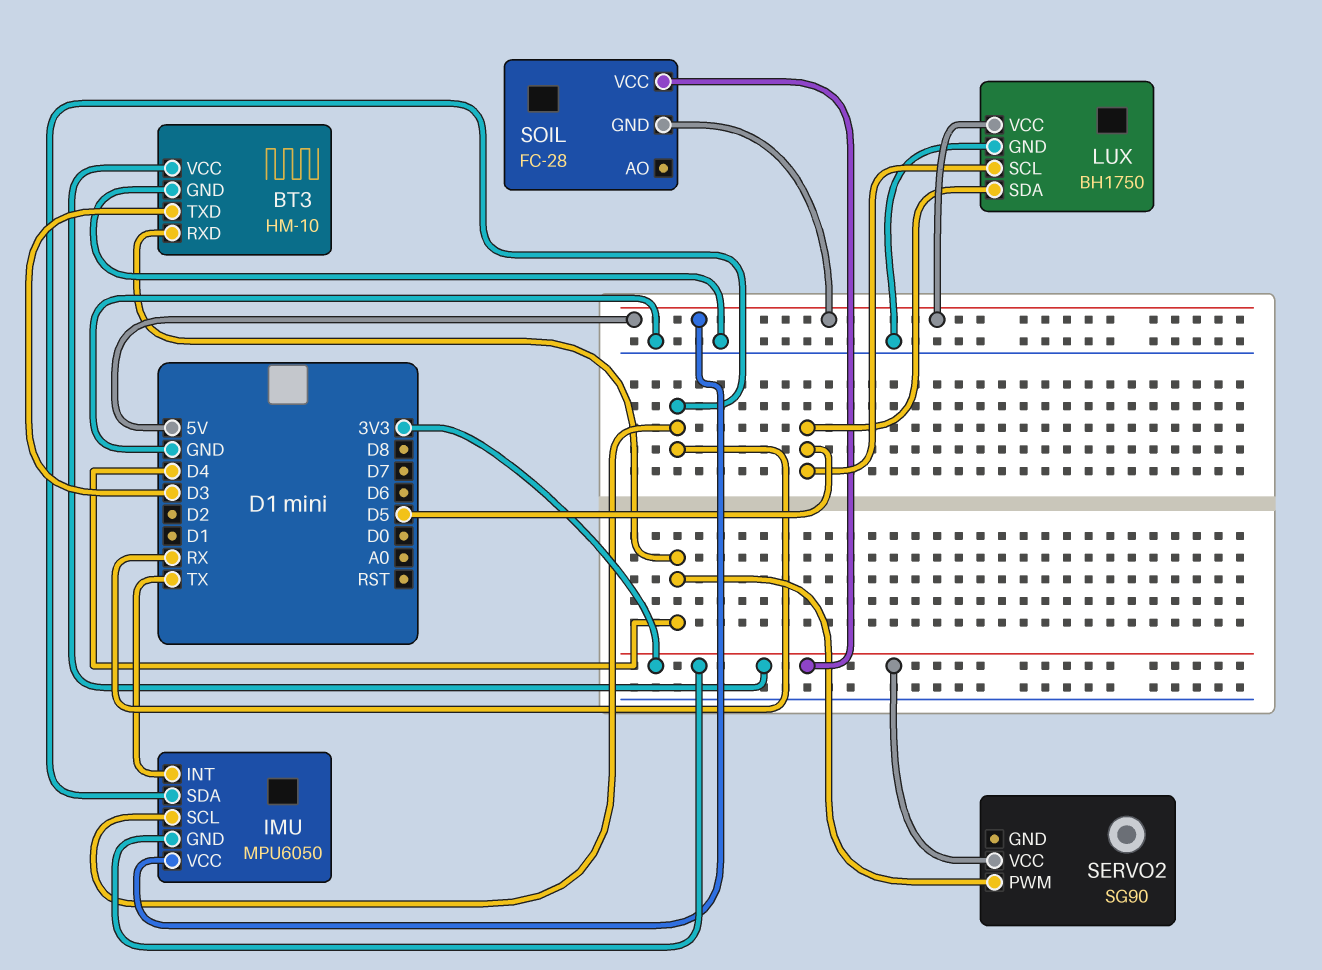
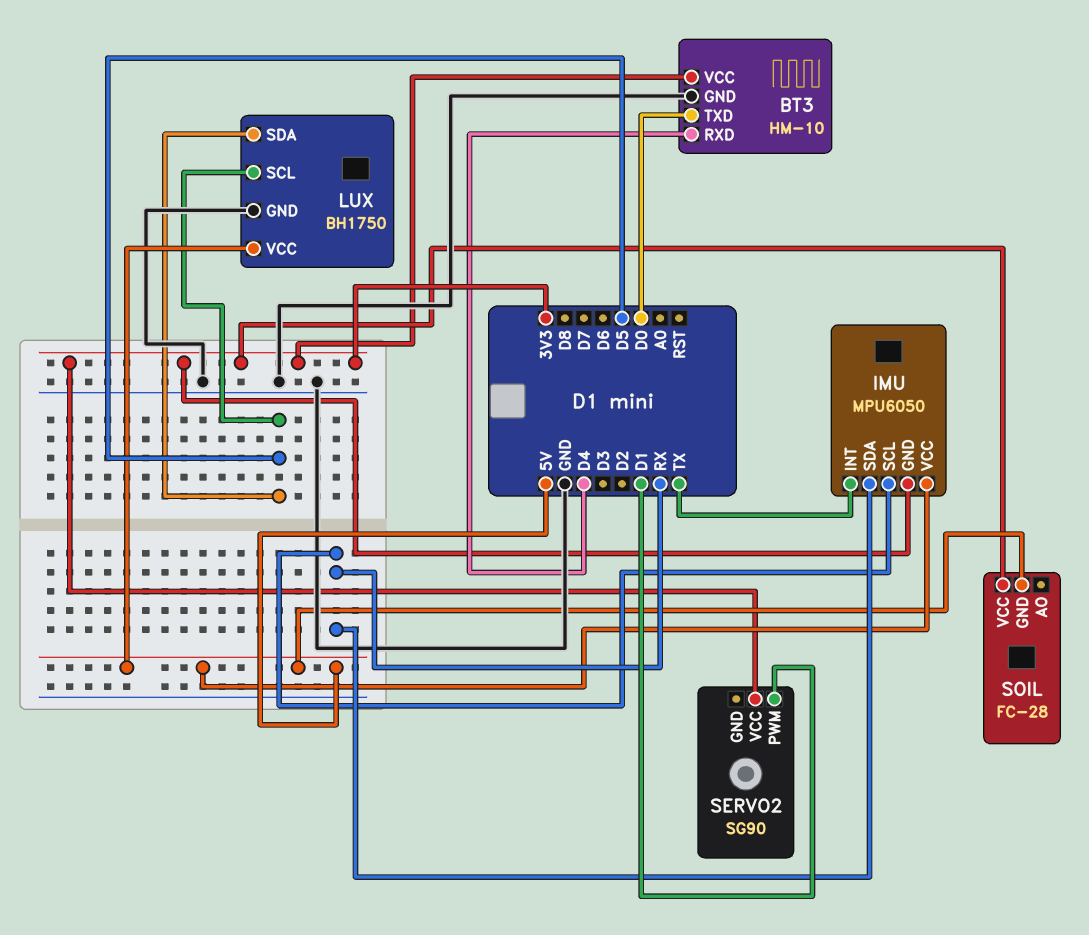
BT3 pin TXD: D3 -> D0
SERVO2 pin PWM: D4 -> D1

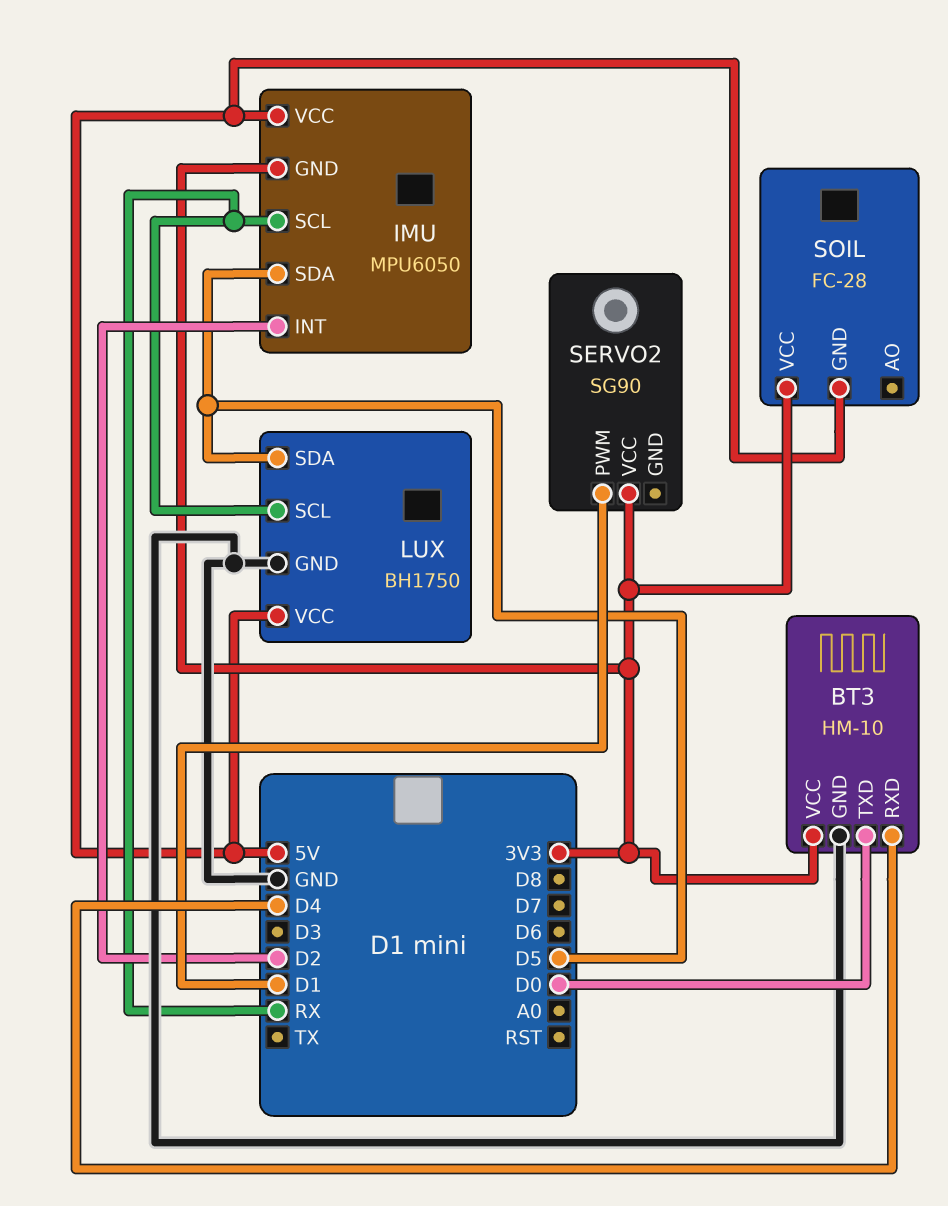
IMU pin INT: TX -> D2
IMU pin SDA: RX -> D5
LUX pin SCL: D5 -> RX

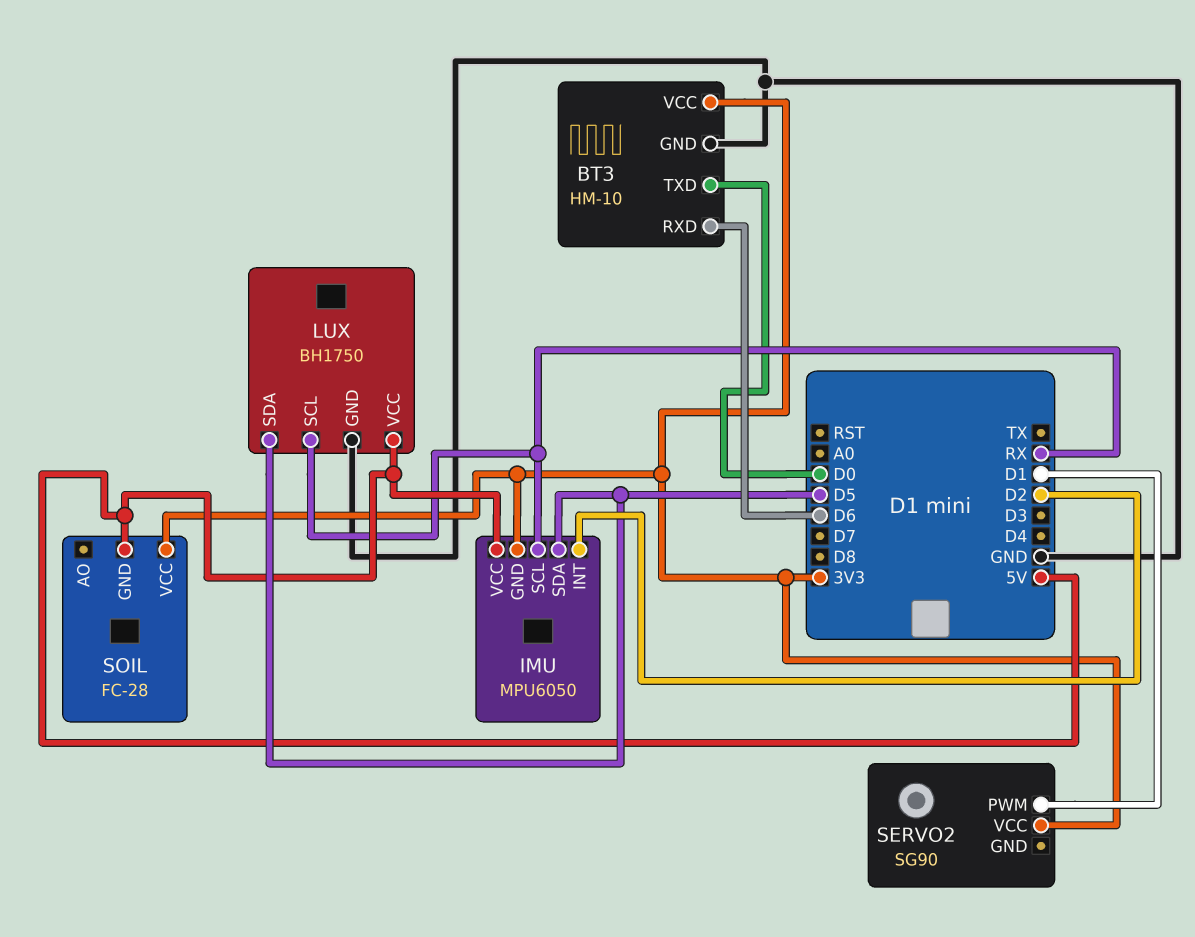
BT3 pin RXD: D4 -> D6

